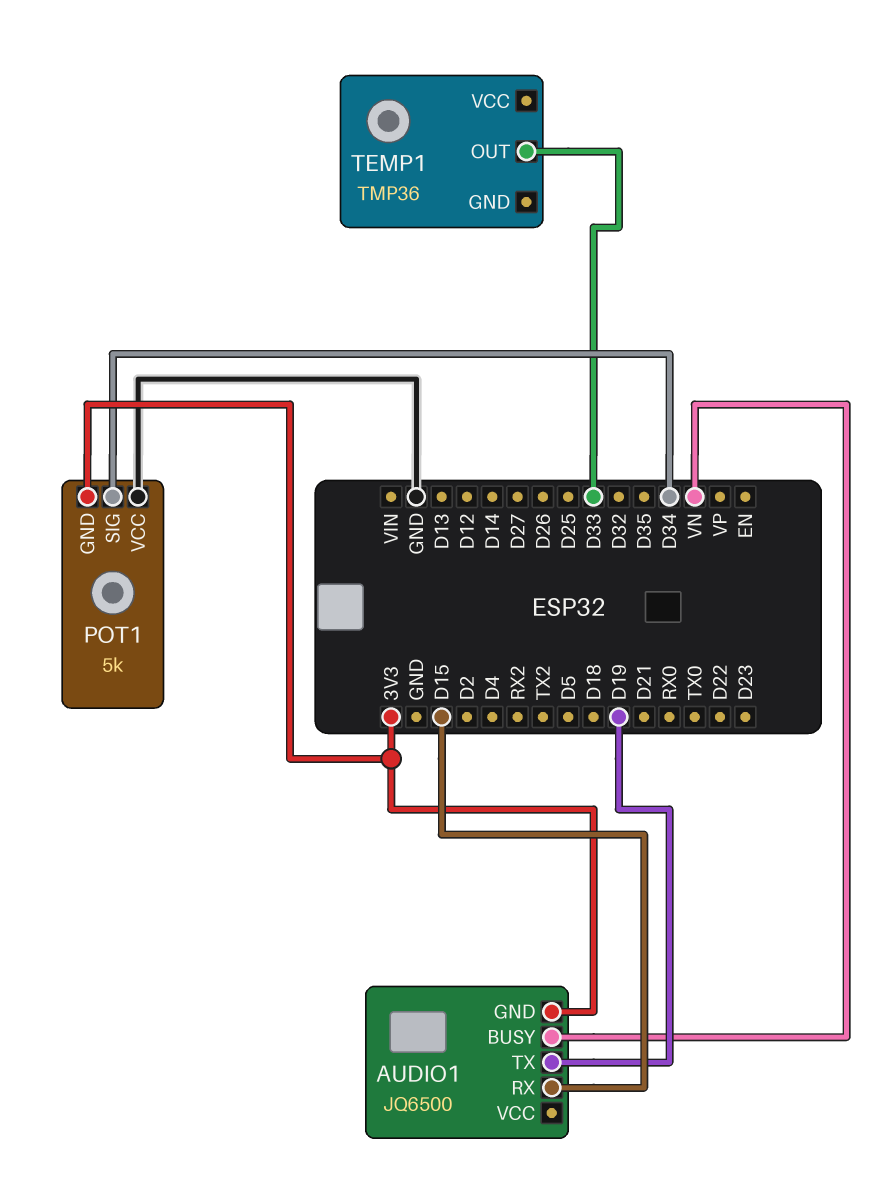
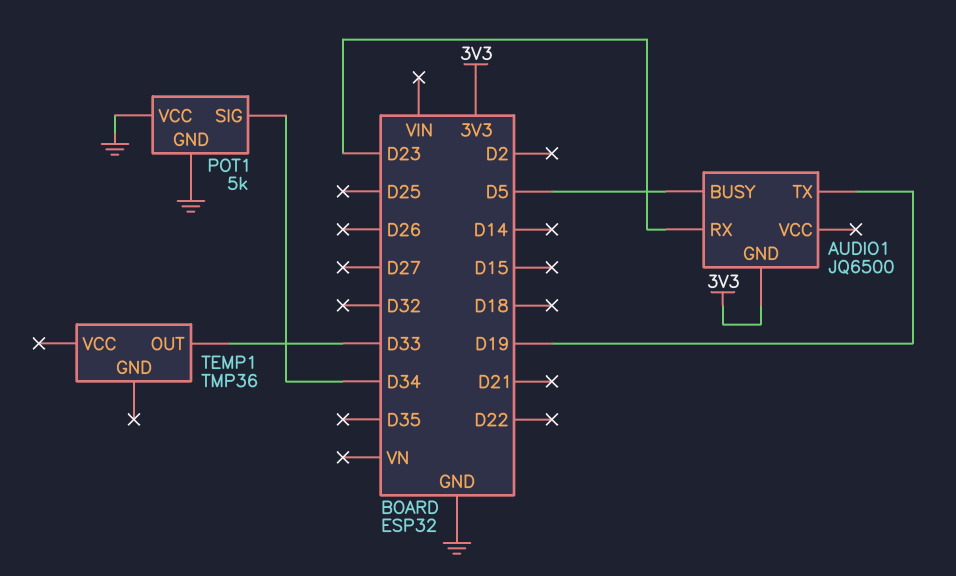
AUDIO1 pin BUSY: VN -> D5
AUDIO1 pin RX: D15 -> D23
POT1 pin GND: 3V3 -> GND

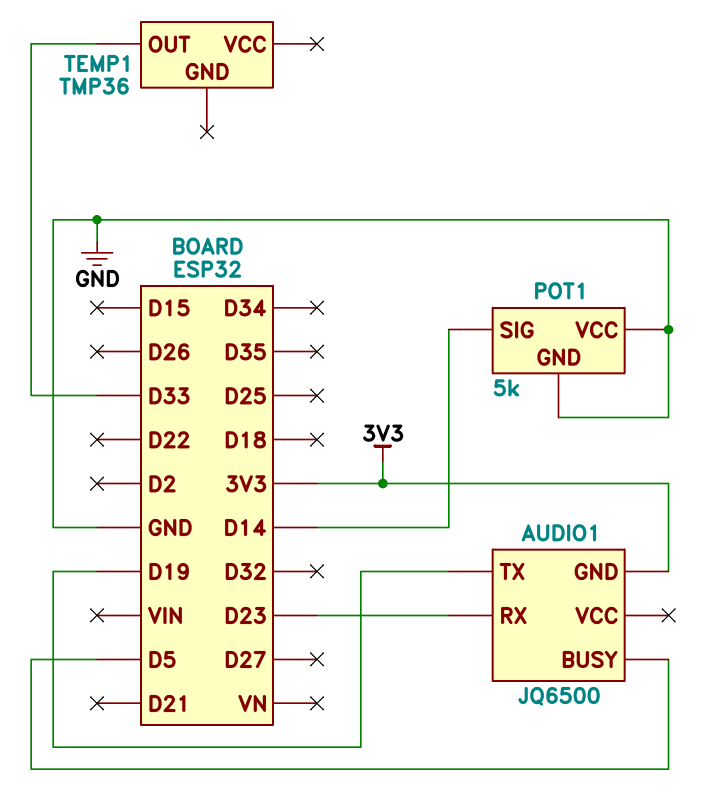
POT1 pin SIG: D34 -> D14

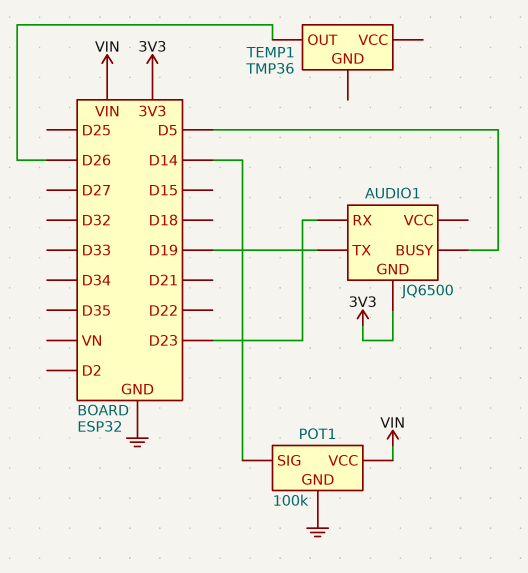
POT1: 5k -> 100k
POT1 pin VCC: GND -> VIN
TEMP1 pin OUT: D33 -> D26

